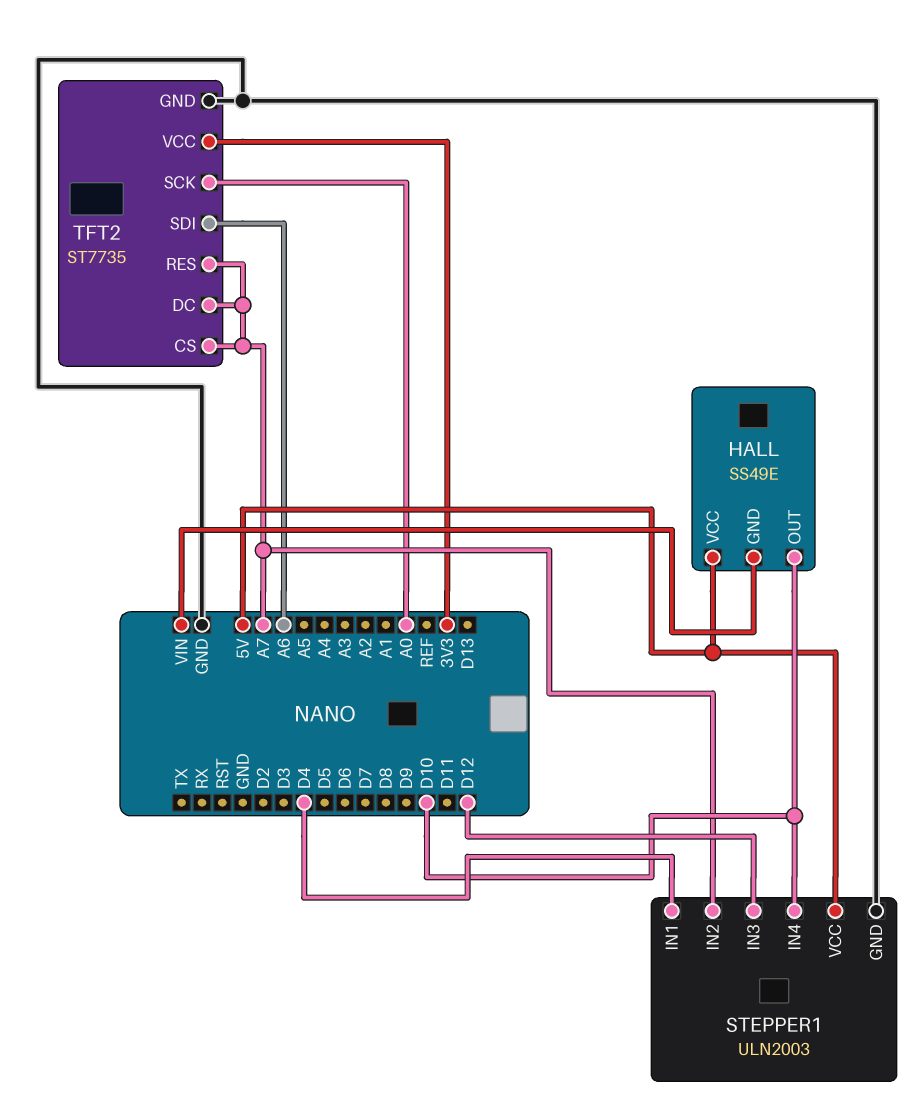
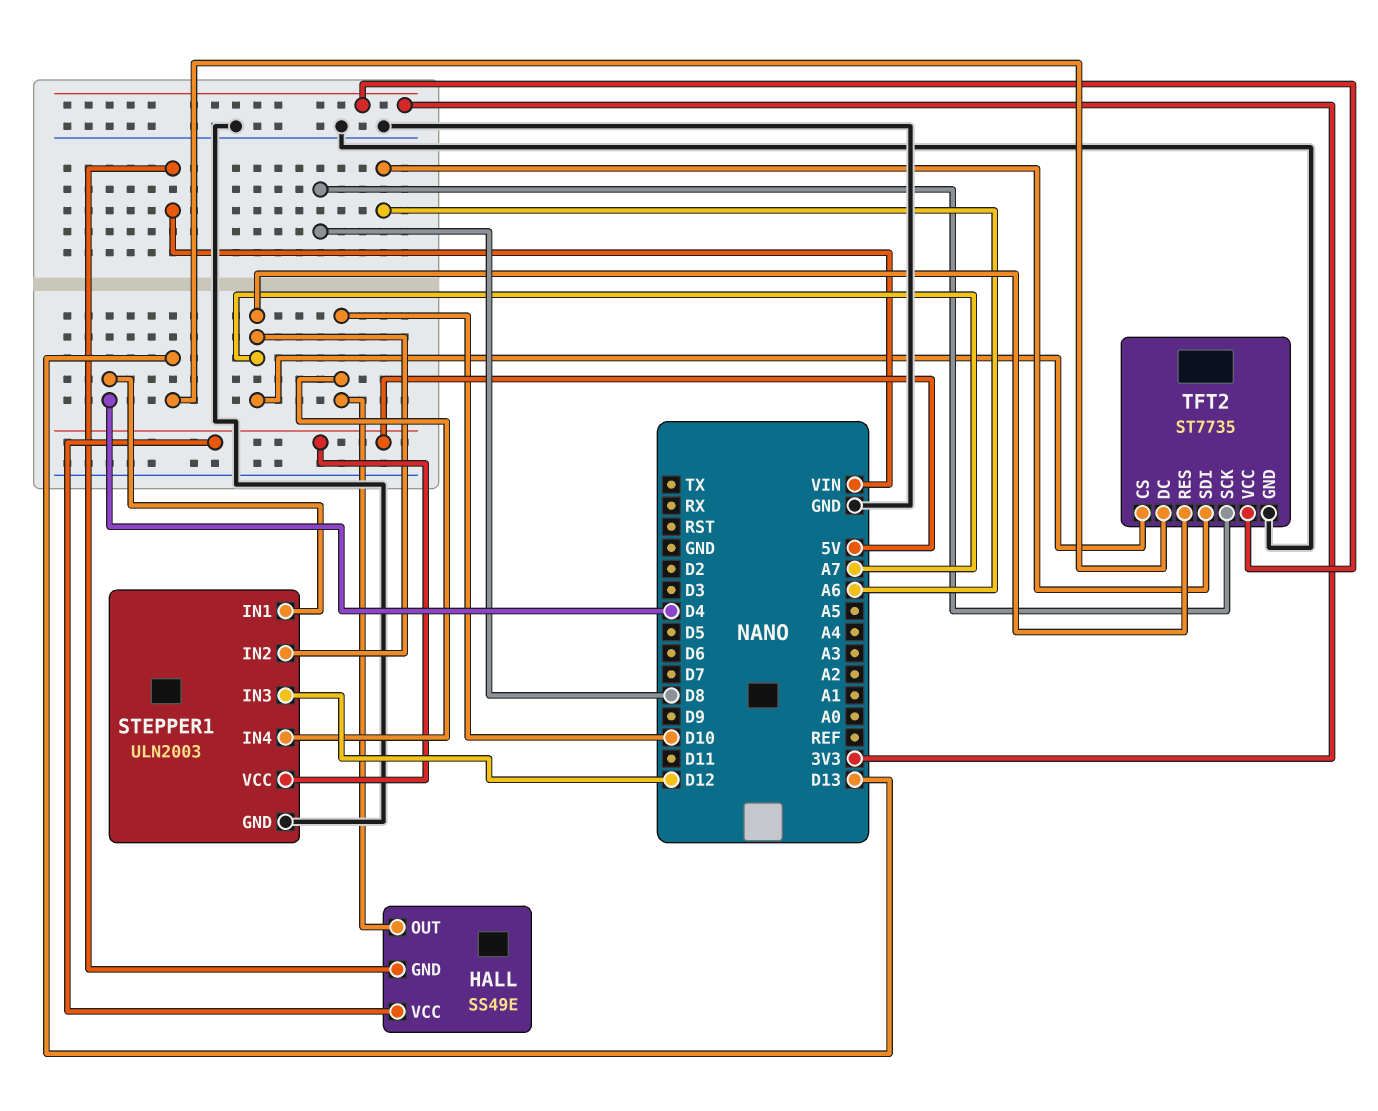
TFT2 pin DC: A7 -> D13
TFT2 pin SCK: A0 -> D8

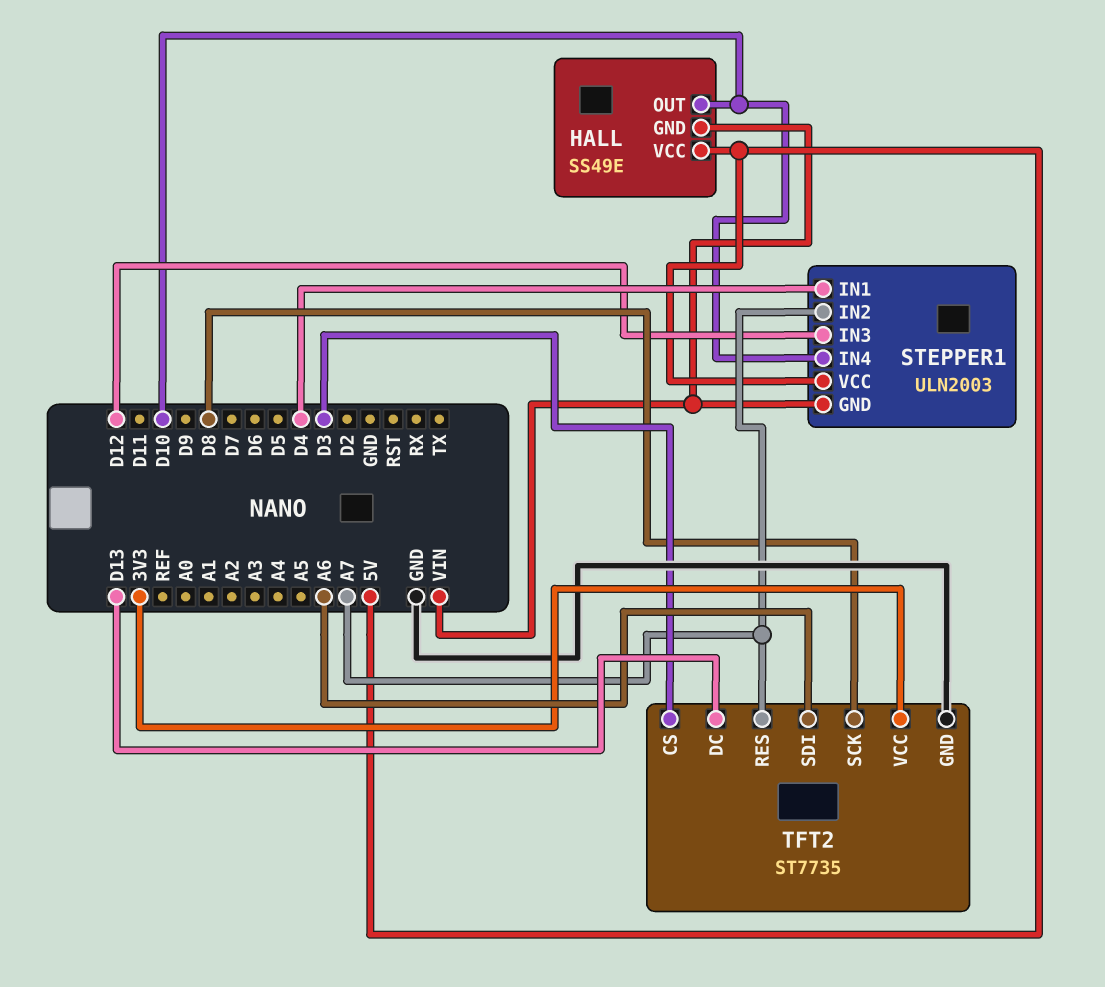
STEPPER1 pin GND: GND -> VIN
TFT2 pin CS: A7 -> D3

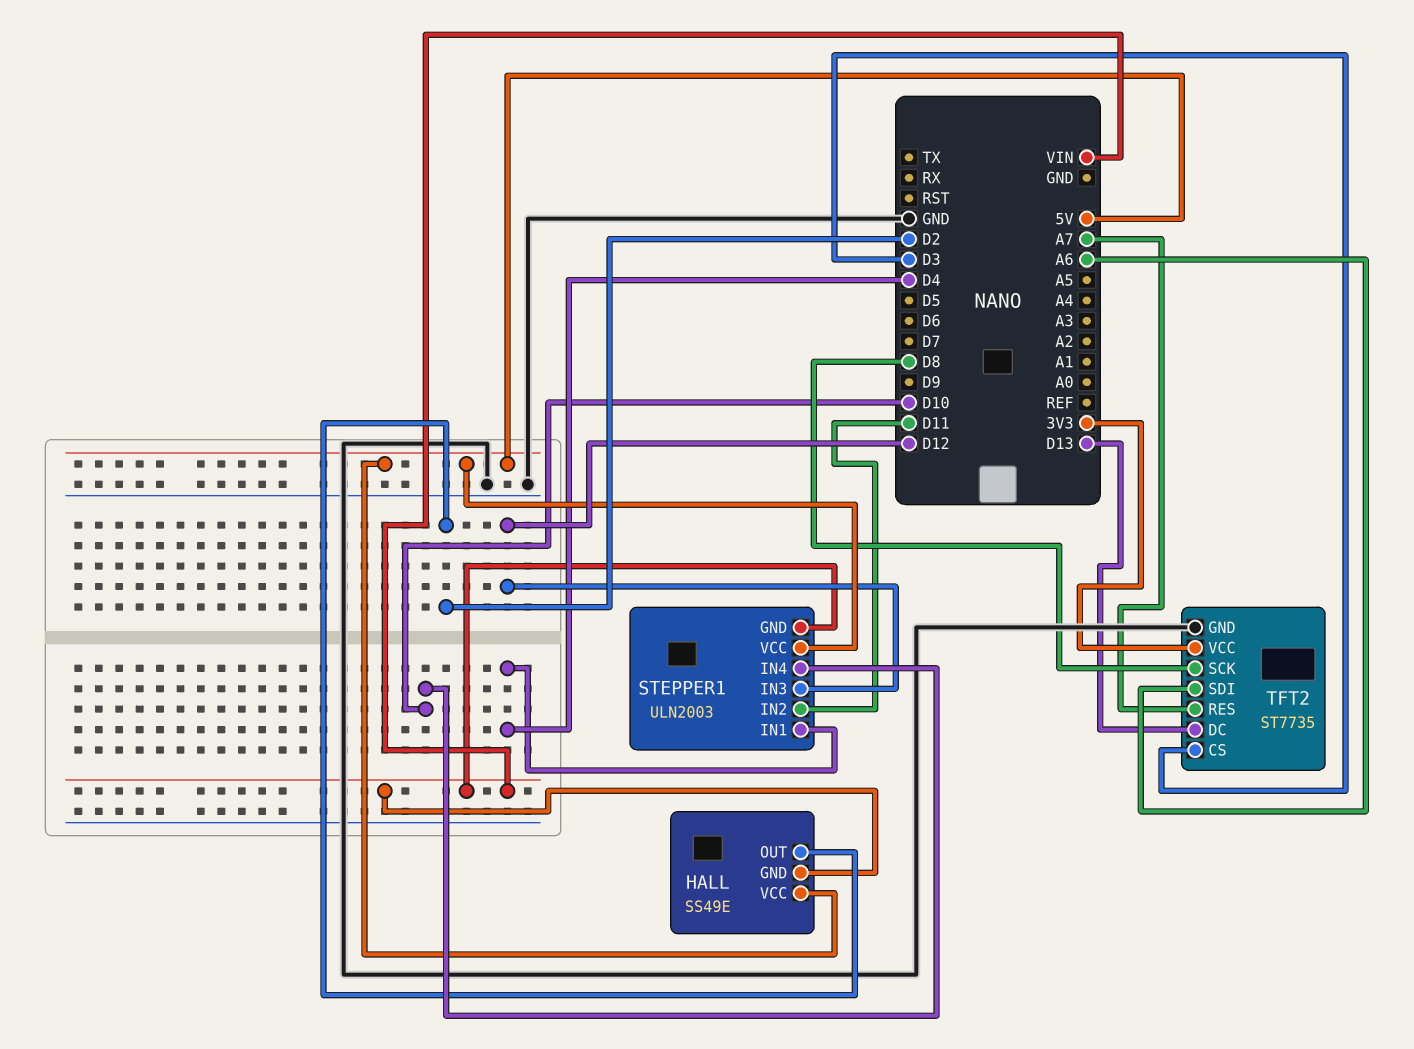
HALL pin OUT: D10 -> D2
STEPPER1 pin IN2: A7 -> D11

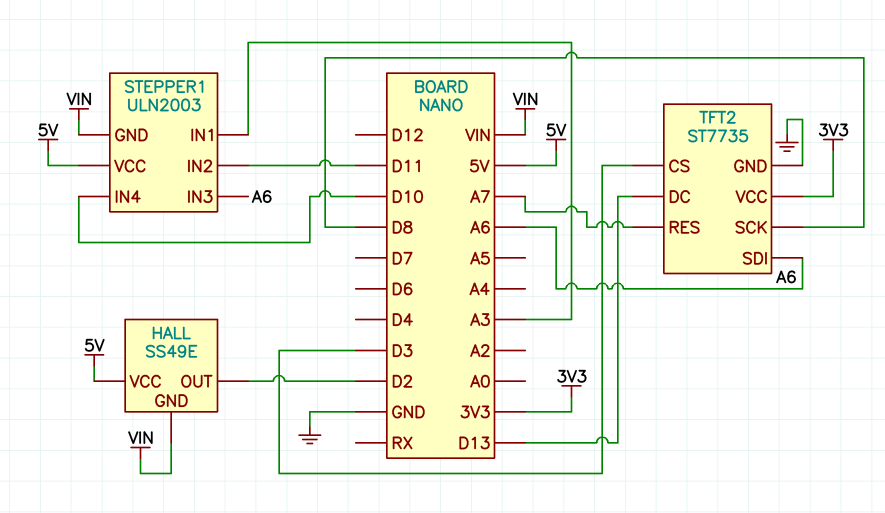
STEPPER1 pin IN1: D4 -> A3
STEPPER1 pin IN3: D12 -> A6

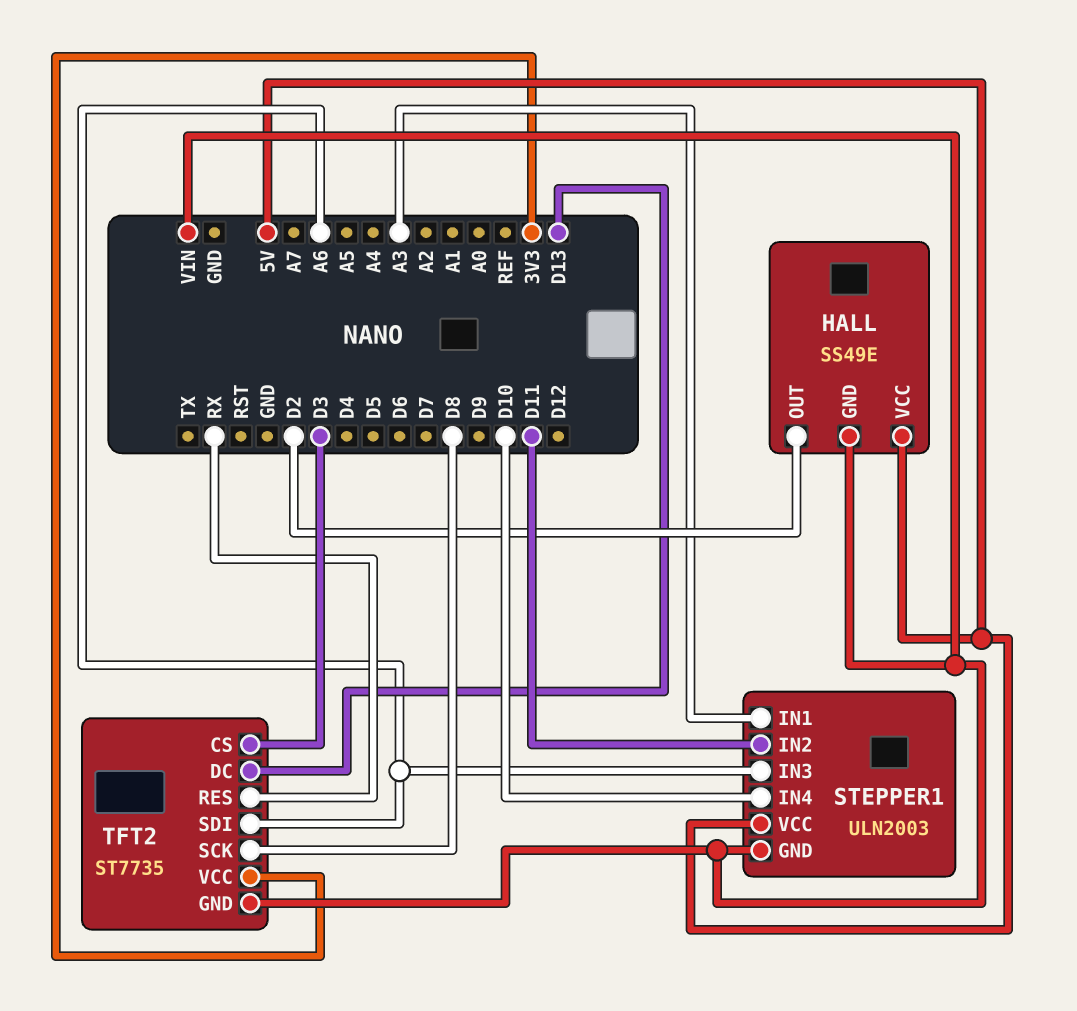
TFT2 pin GND: GND -> VIN
TFT2 pin RES: A7 -> RX

